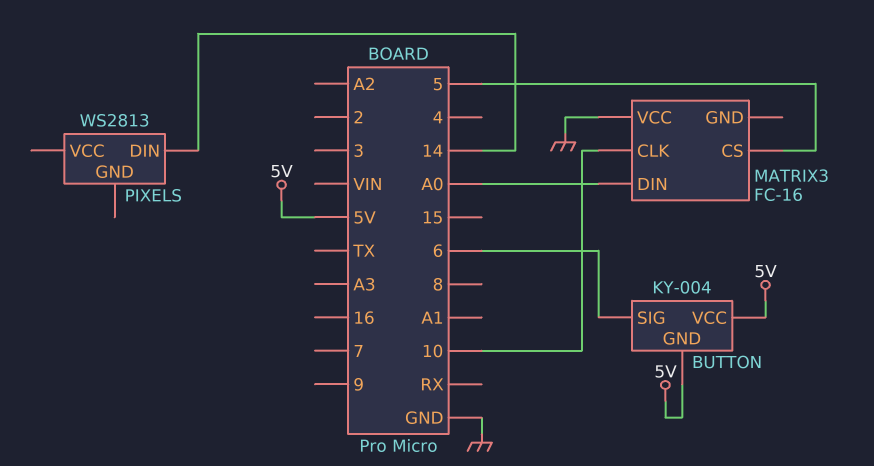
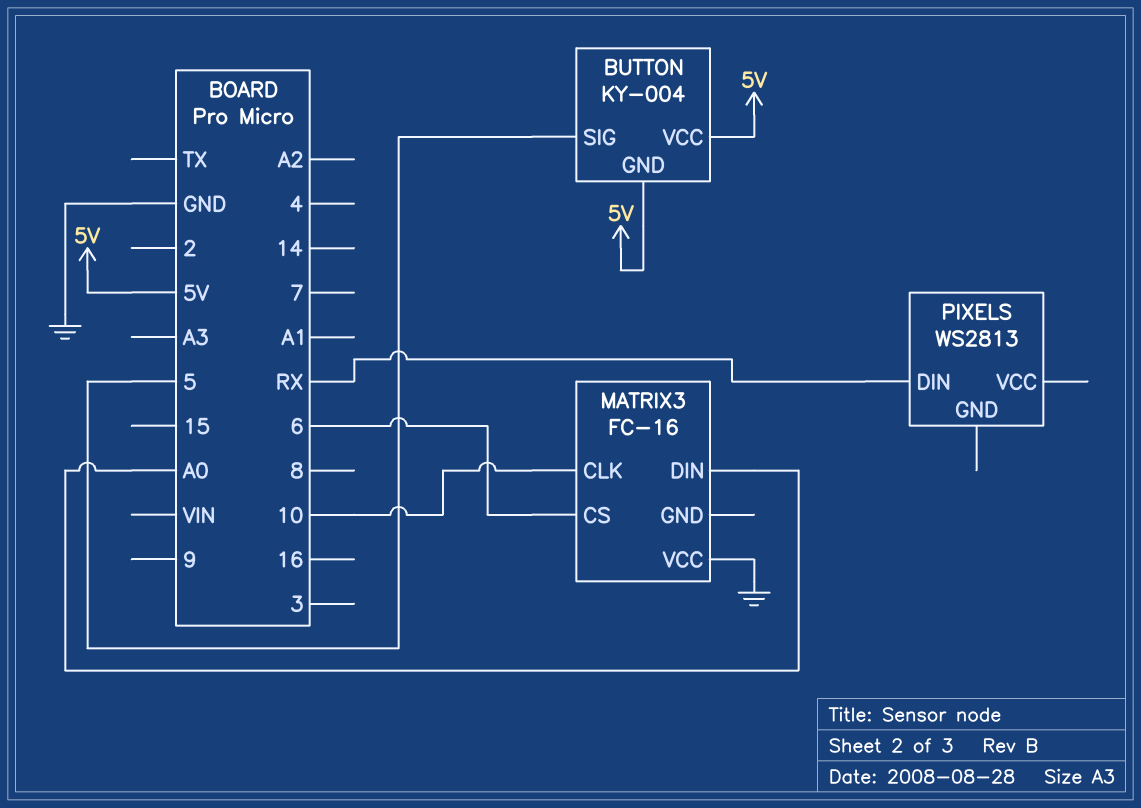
BUTTON pin SIG: 6 -> 5
MATRIX3 pin CS: 5 -> 6
PIXELS pin DIN: 14 -> RX

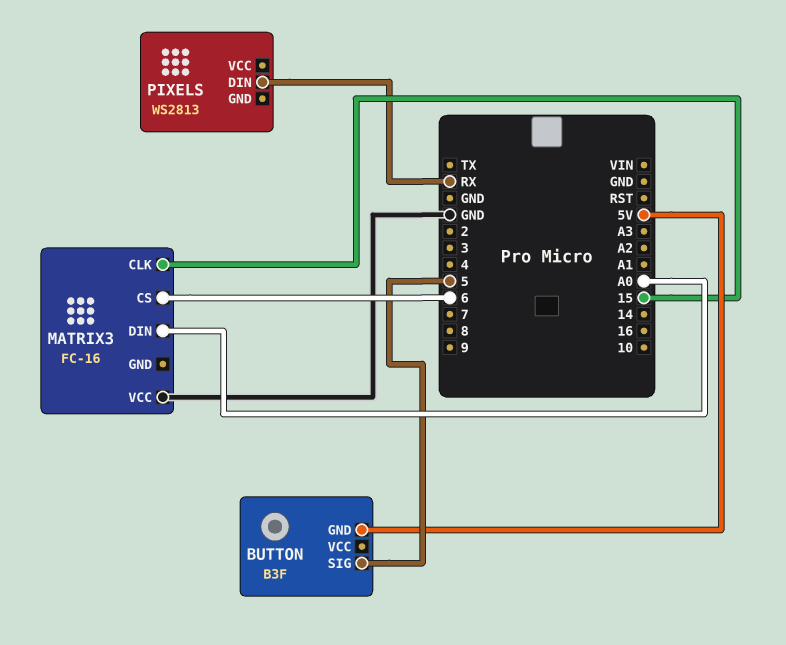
BUTTON: KY-004 -> B3F
BUTTON pin VCC: 5V -> none
MATRIX3 pin CLK: 10 -> 15

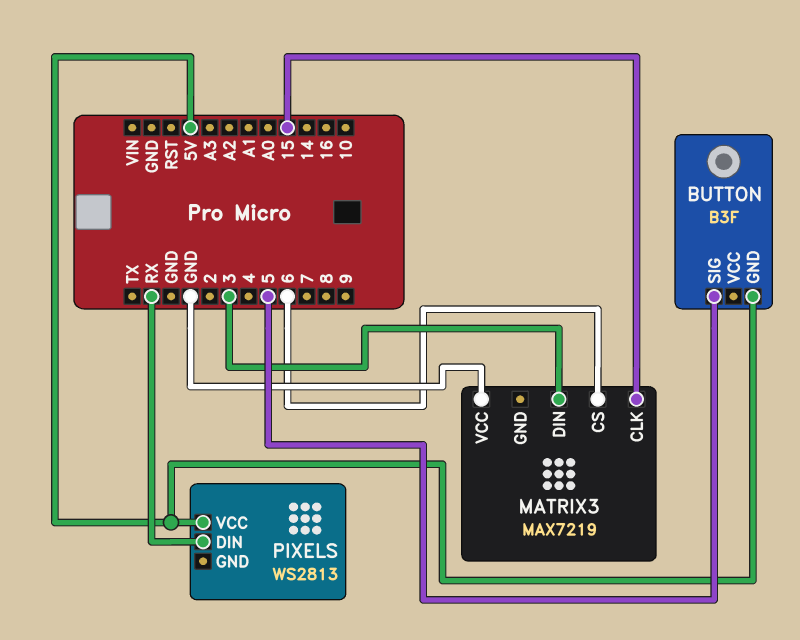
MATRIX3: FC-16 -> MAX7219
MATRIX3 pin DIN: A0 -> 3
PIXELS pin VCC: none -> 5V

